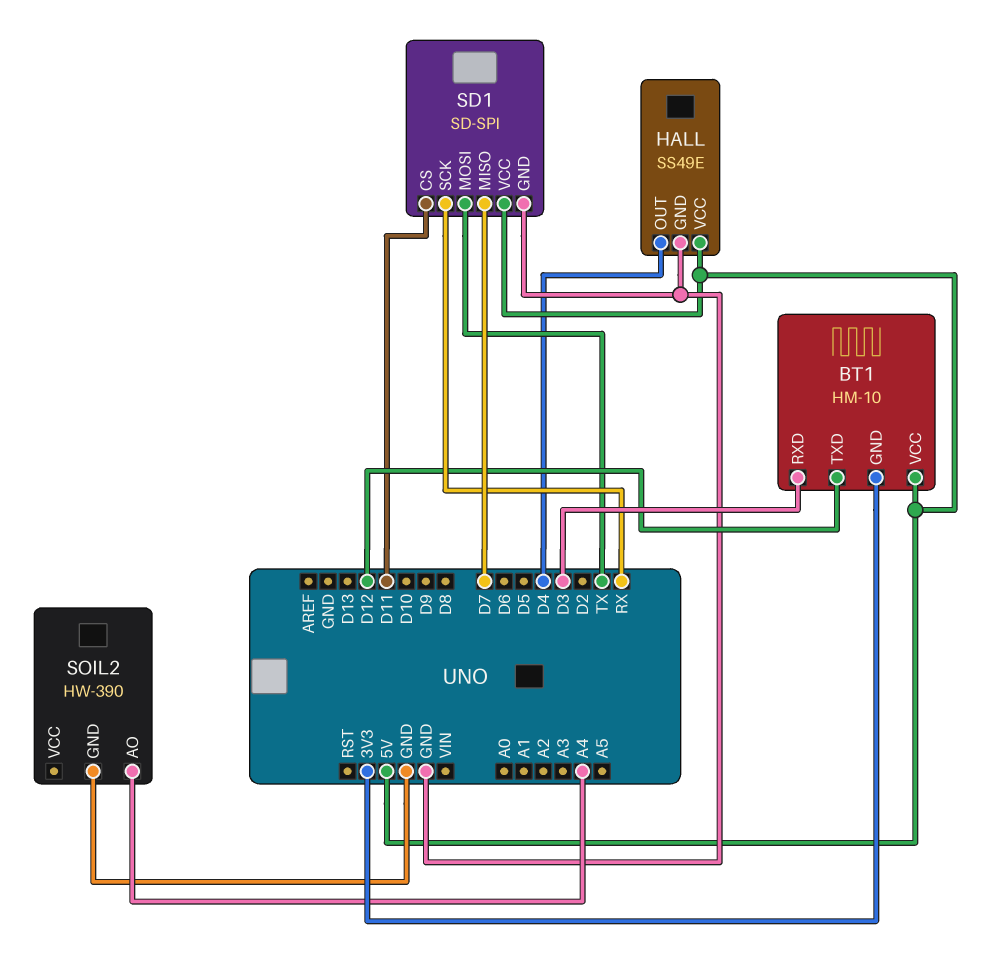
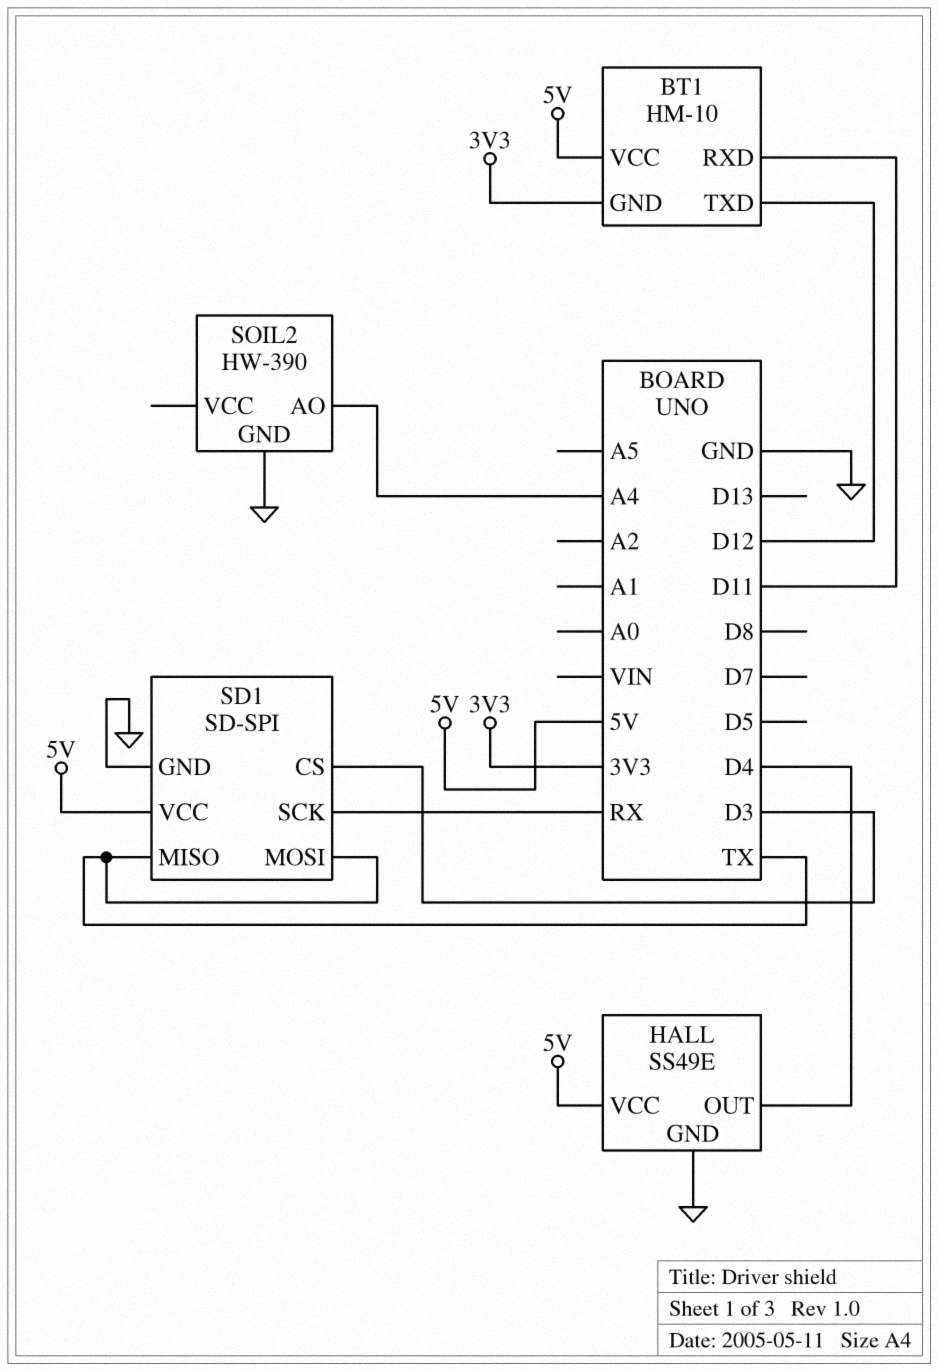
BT1 pin RXD: D3 -> D11
SD1 pin CS: D11 -> D3
SD1 pin MISO: D7 -> TX

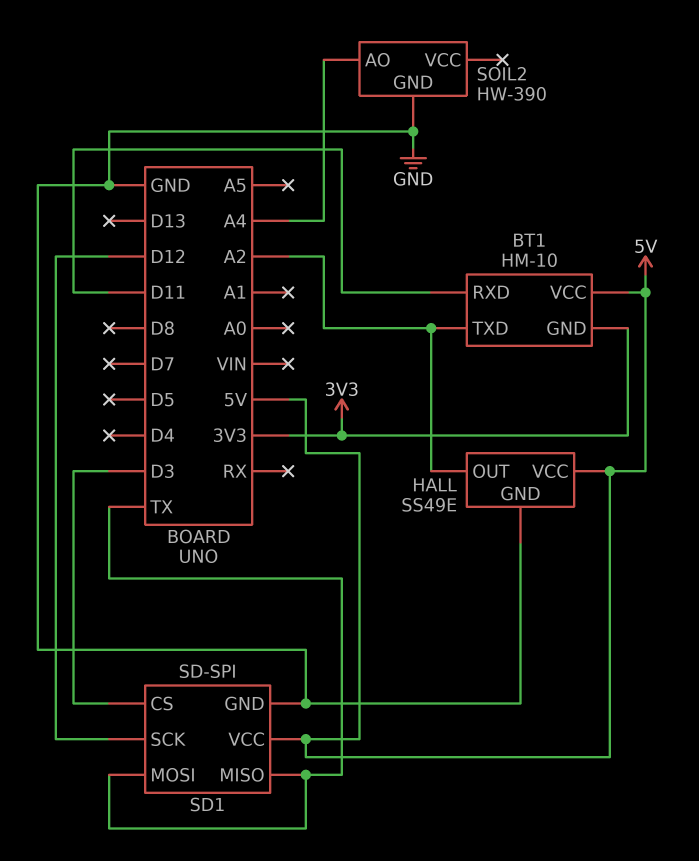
BT1 pin TXD: D12 -> A2
HALL pin OUT: D4 -> A2
SD1 pin SCK: RX -> D12

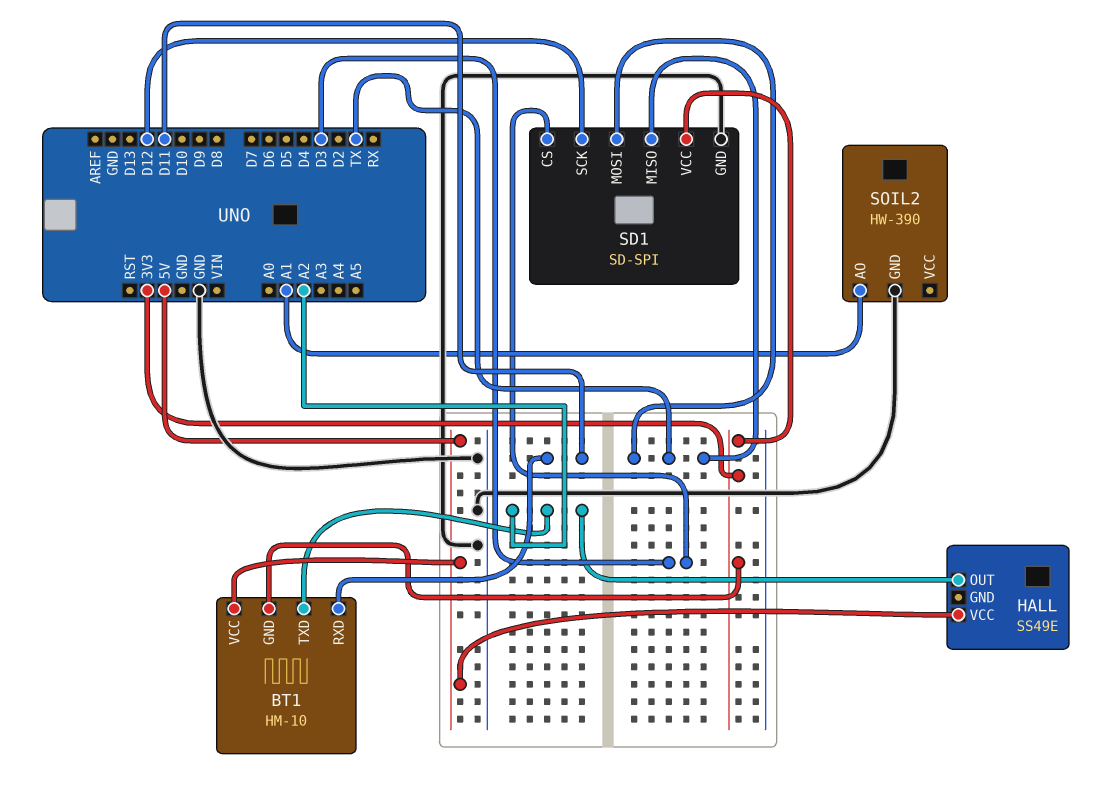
HALL pin GND: GND -> none
SD1 pin VCC: 5V -> 3V3
SOIL2 pin AO: A4 -> A1

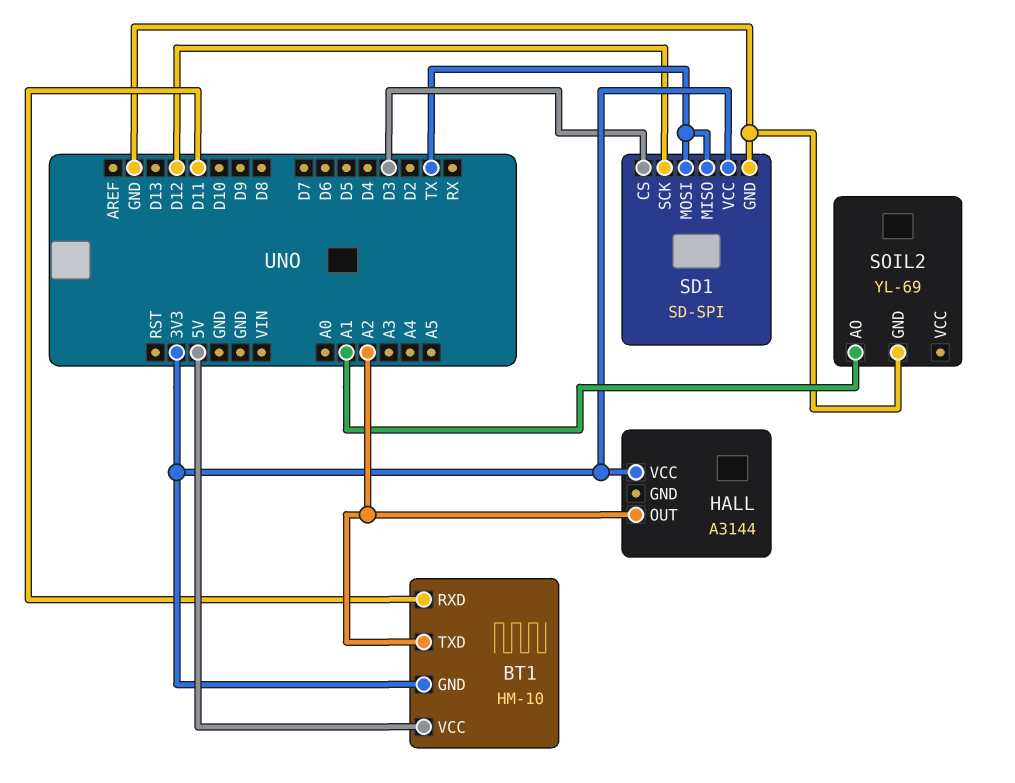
HALL: SS49E -> A3144
HALL pin VCC: 5V -> 3V3
SOIL2: HW-390 -> YL-69

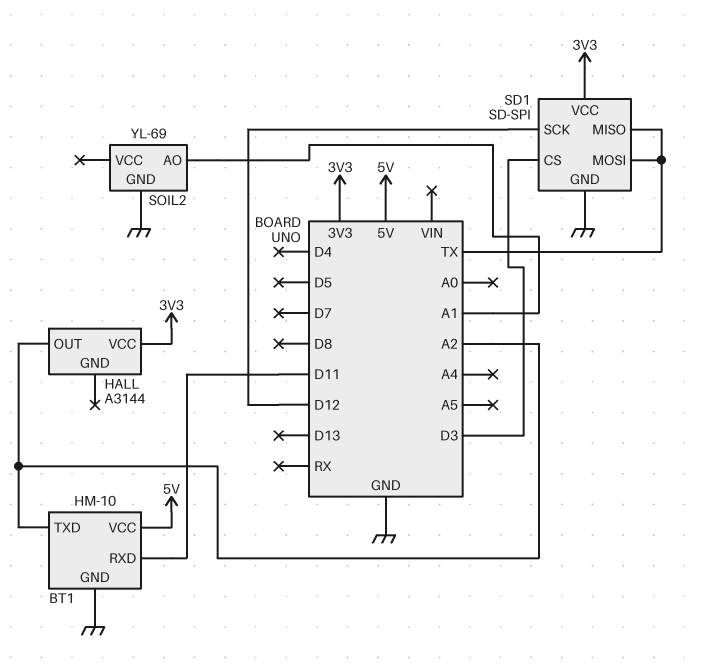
BT1 pin GND: 3V3 -> GND

